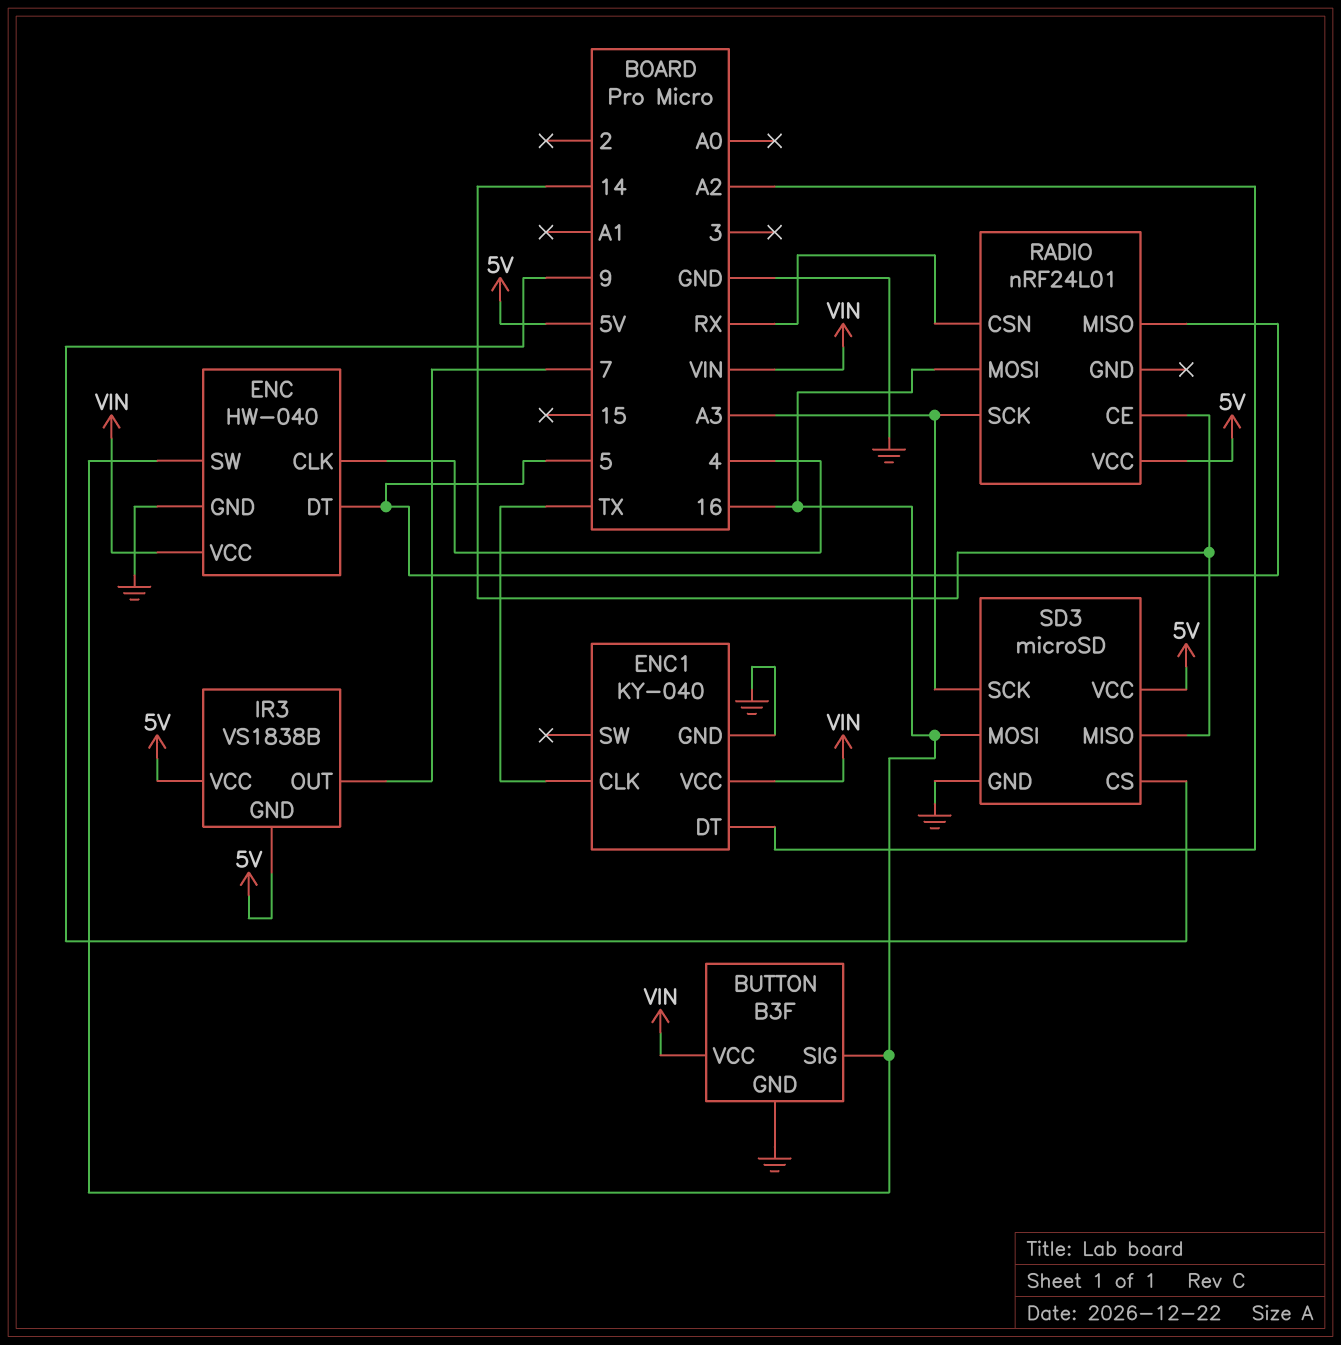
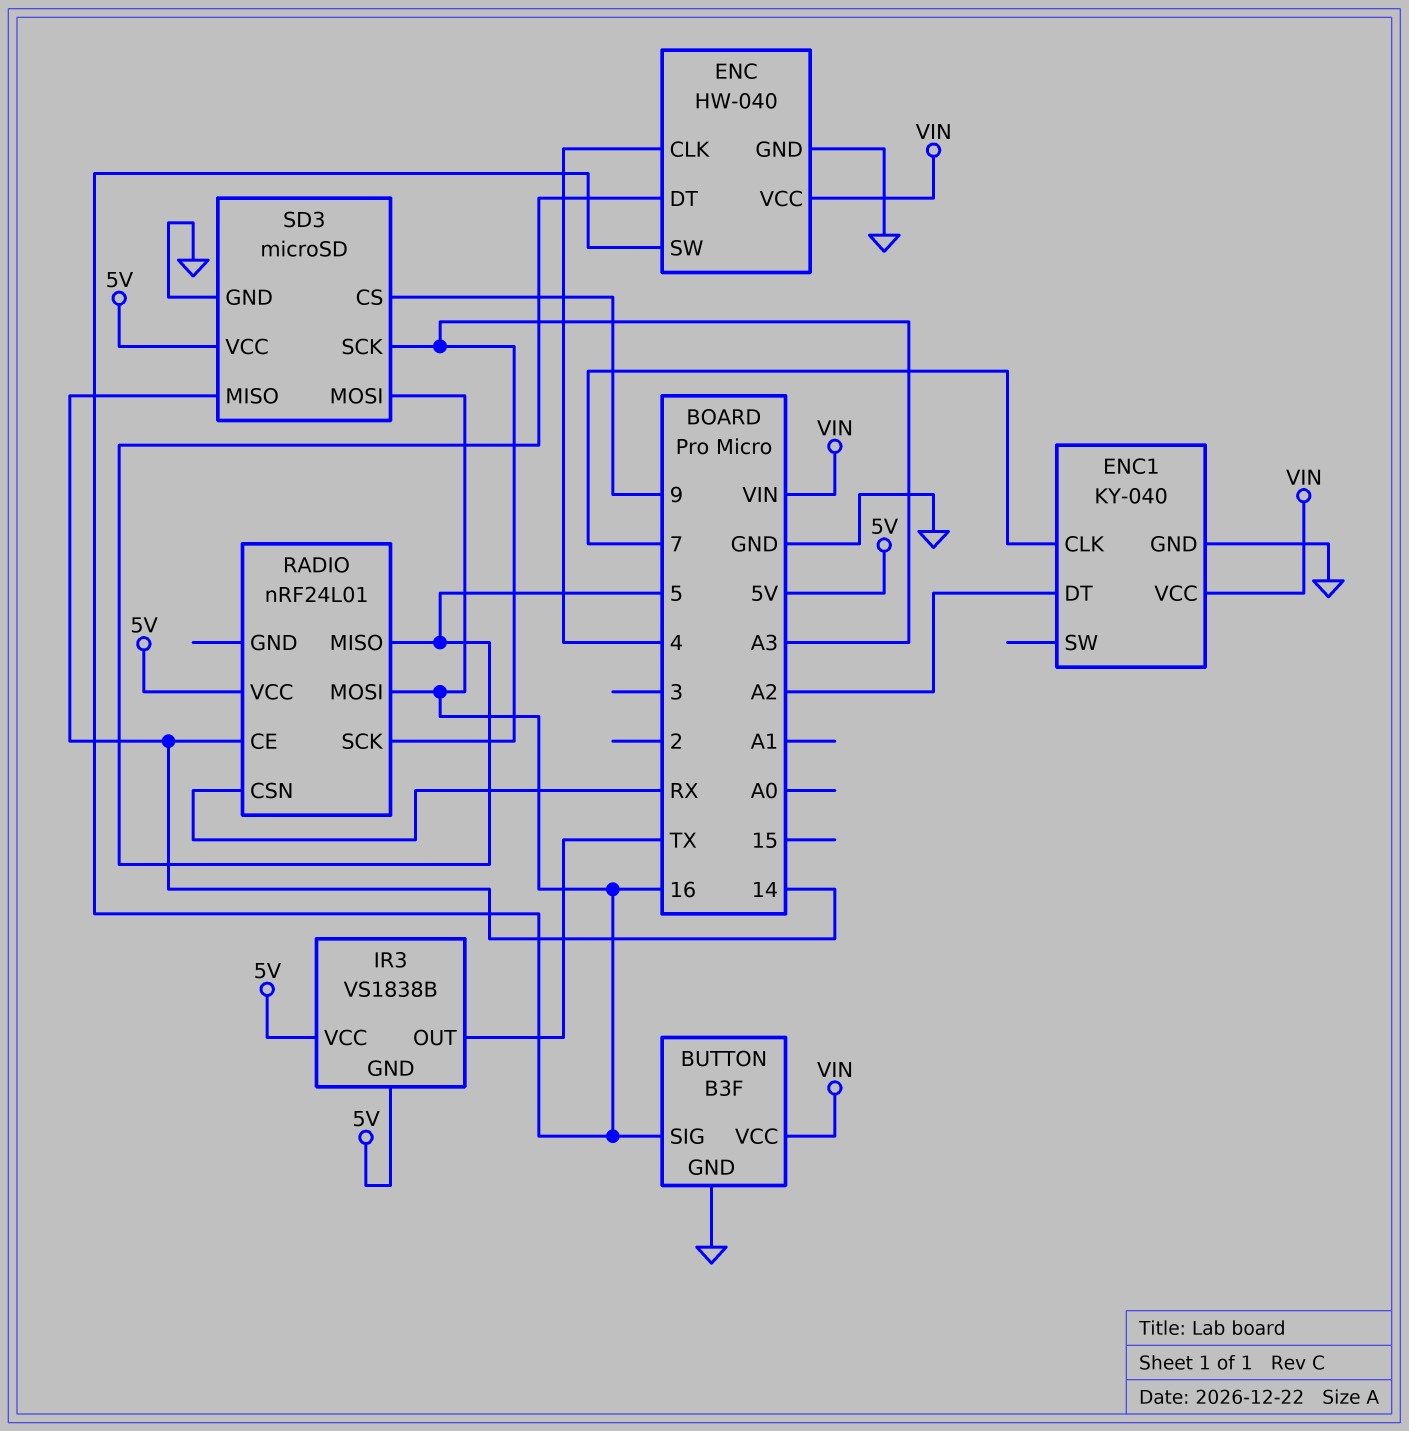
ENC1 pin CLK: TX -> 7
IR3 pin OUT: 7 -> TX

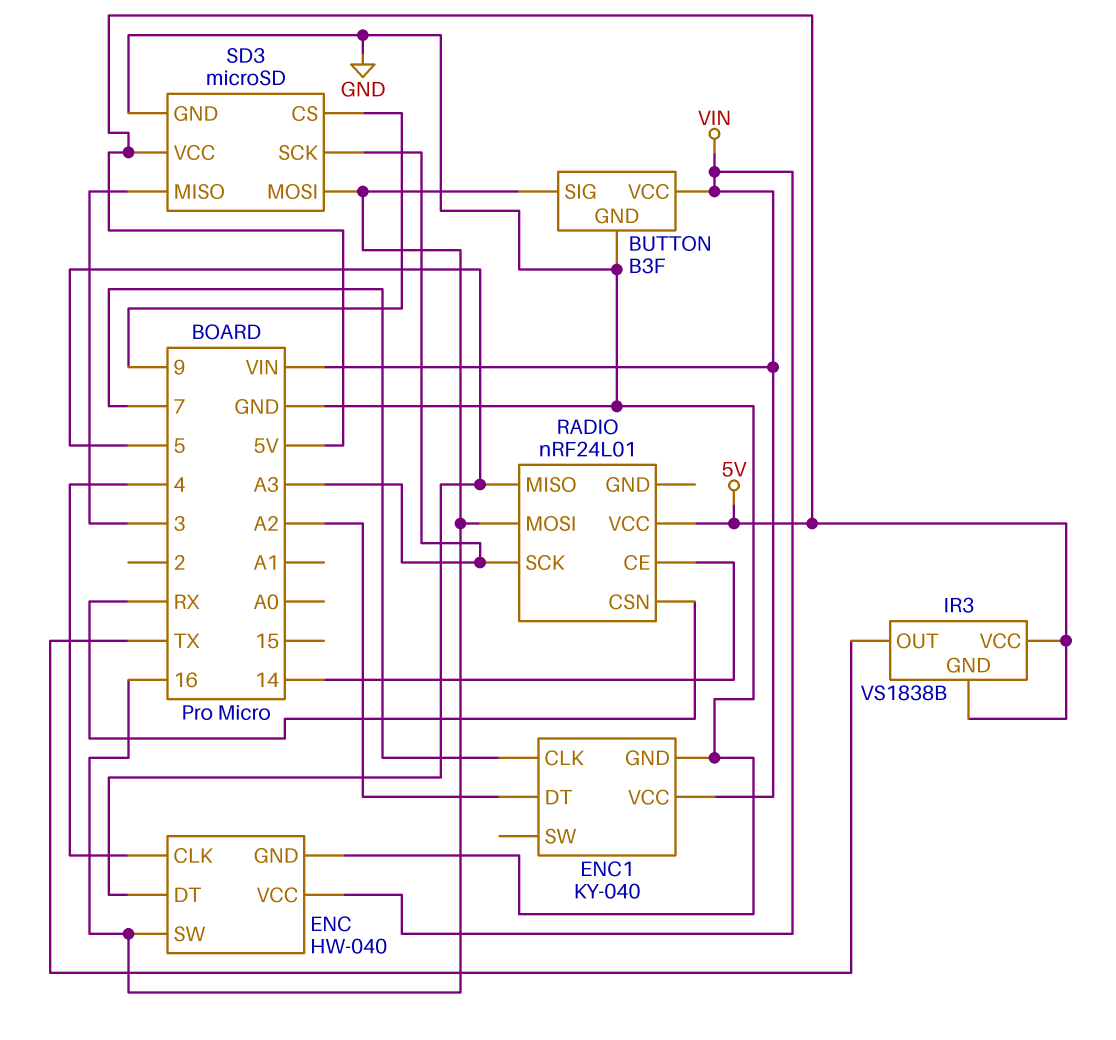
SD3 pin MISO: 14 -> 3

